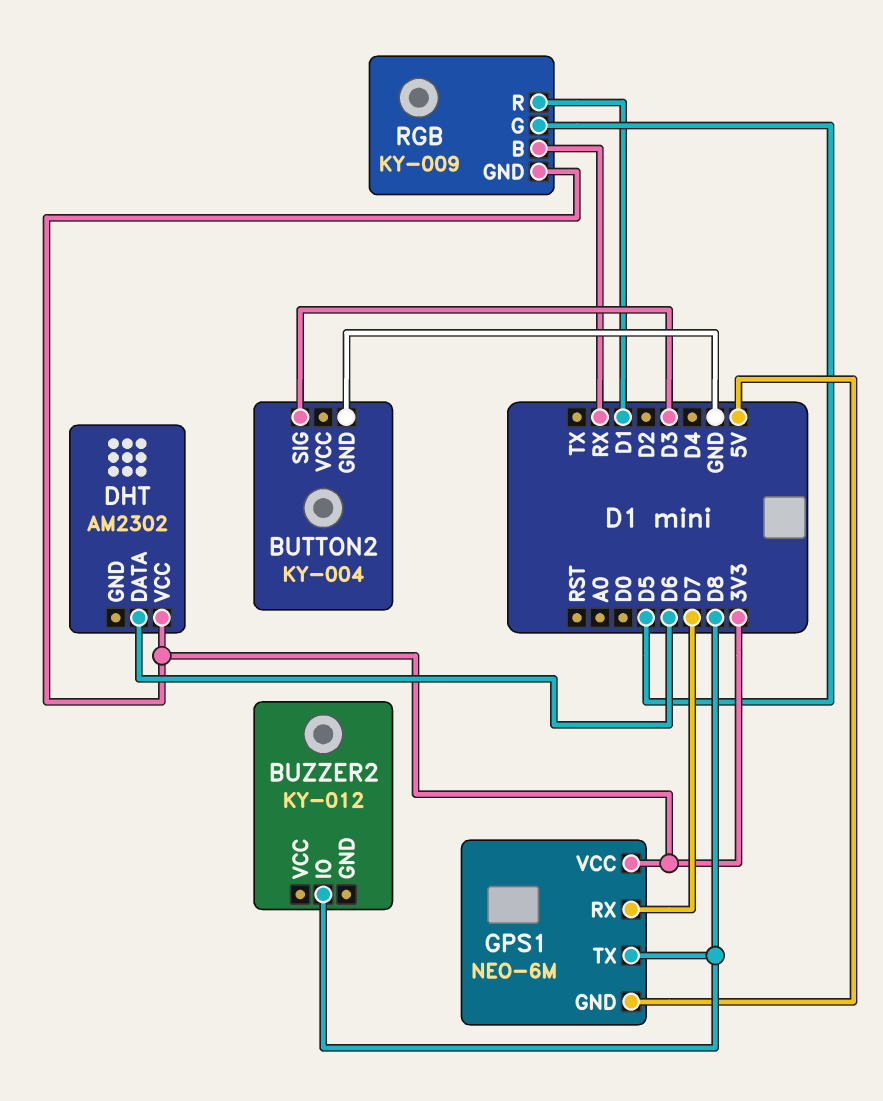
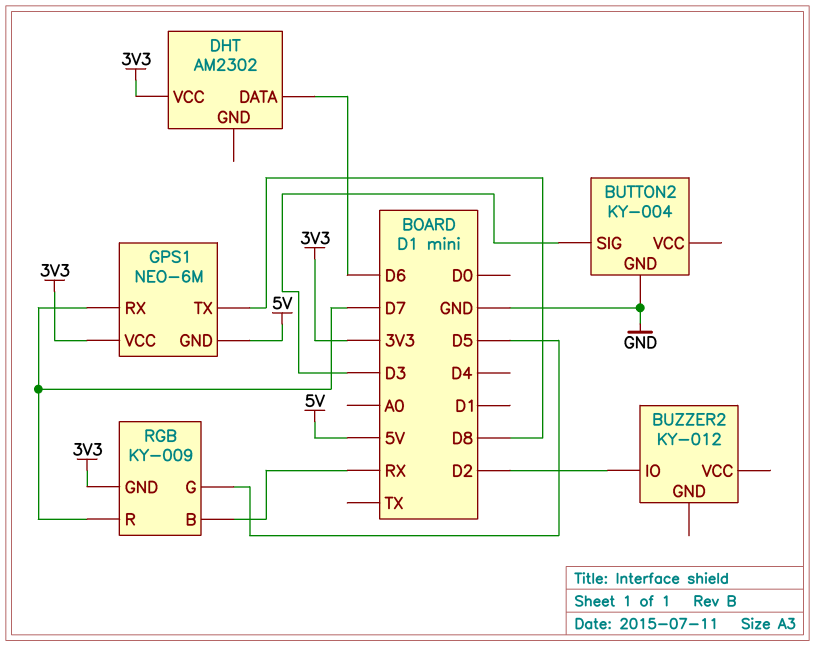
BUZZER2 pin IO: D8 -> D2
RGB pin R: D1 -> D7

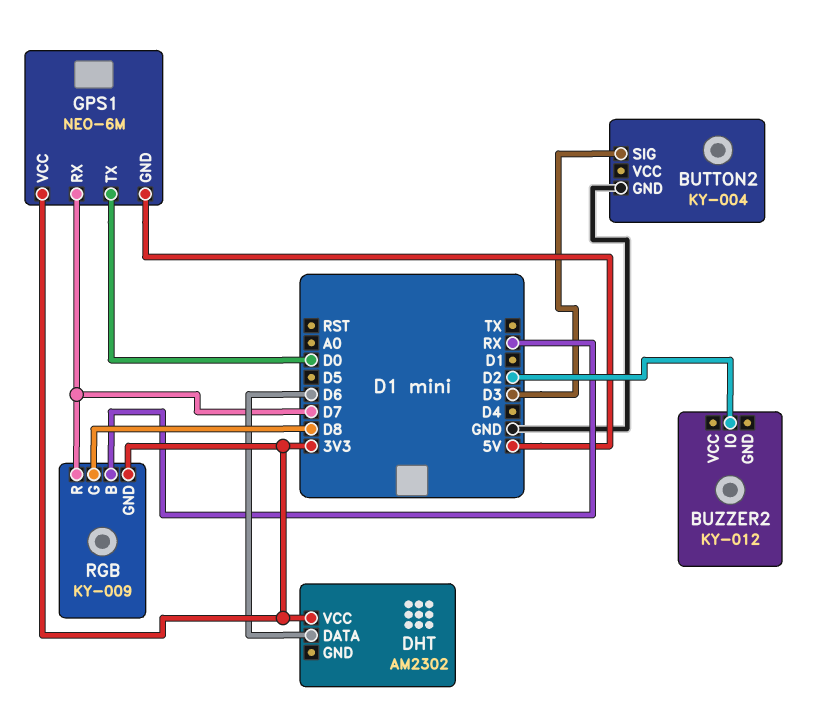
GPS1 pin TX: D8 -> D0
RGB pin G: D5 -> D8

